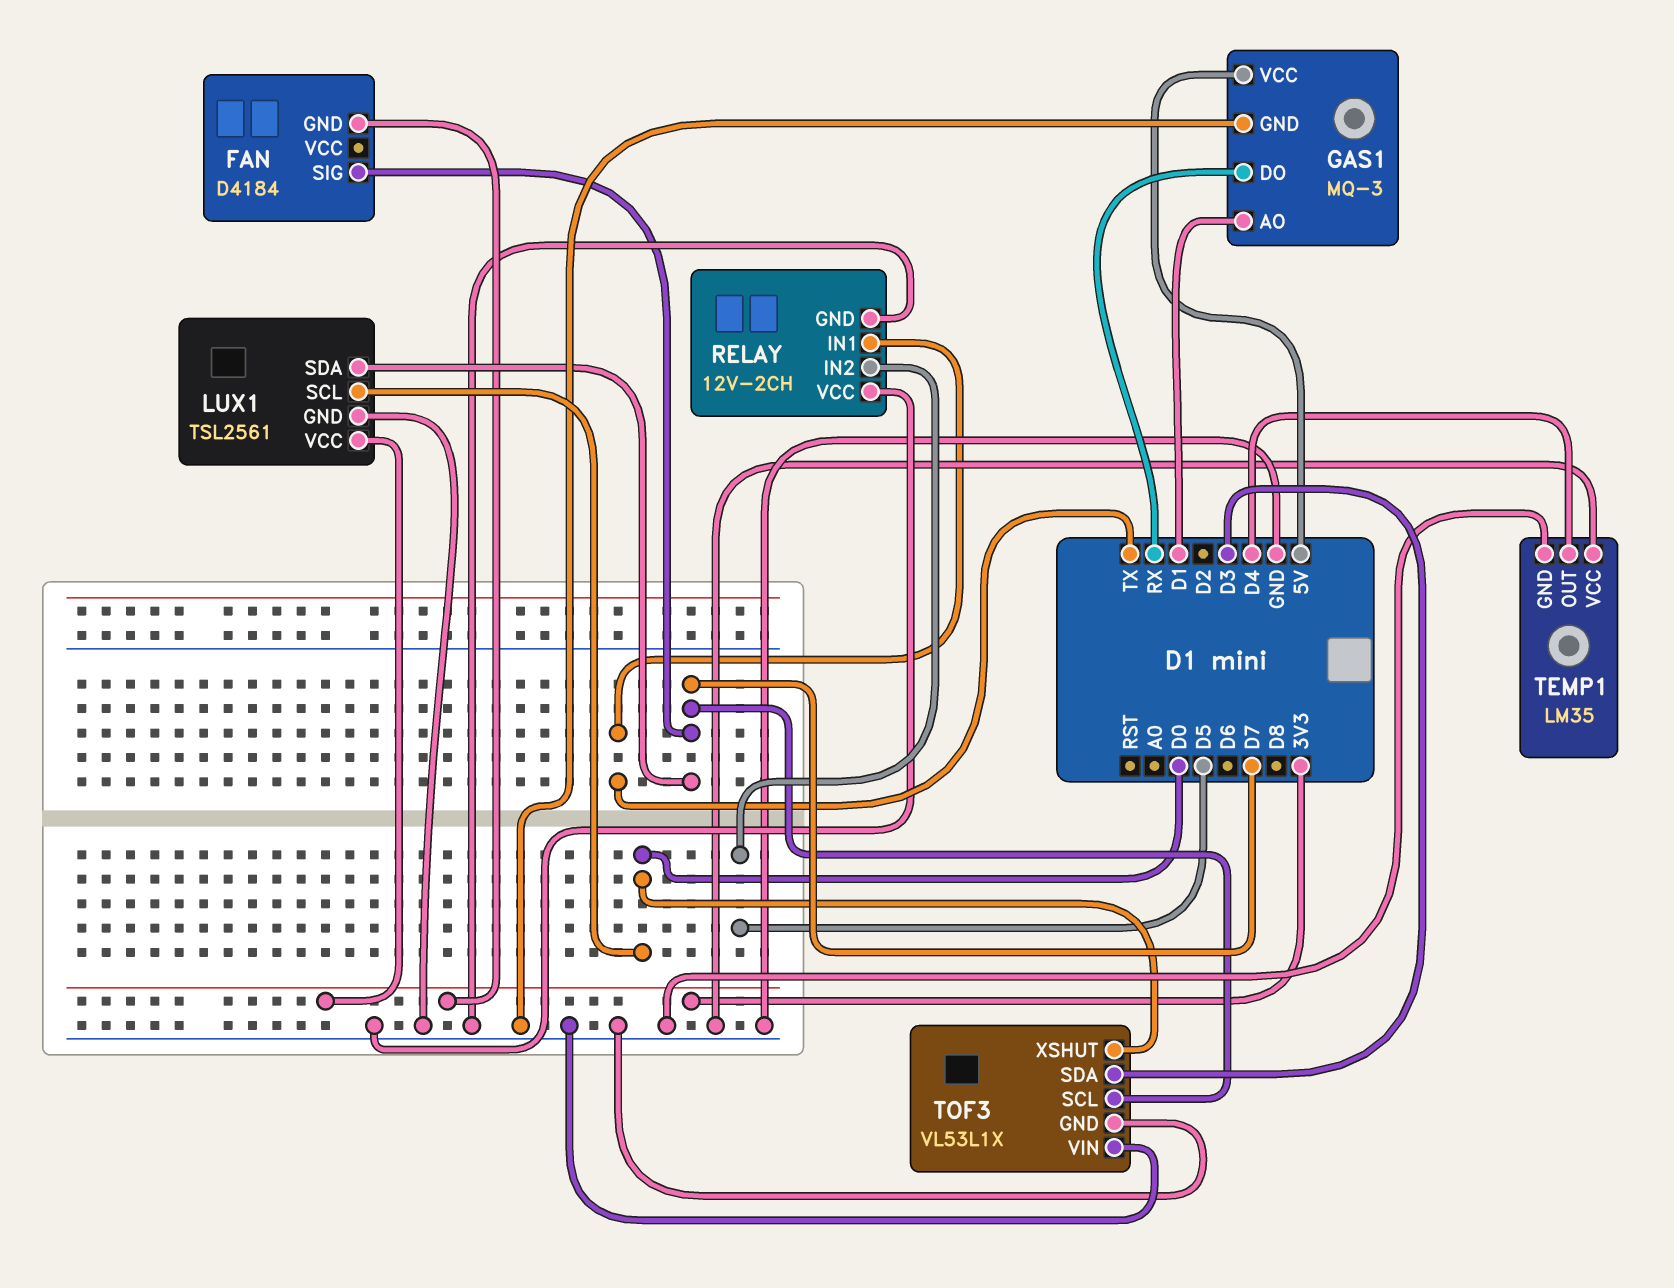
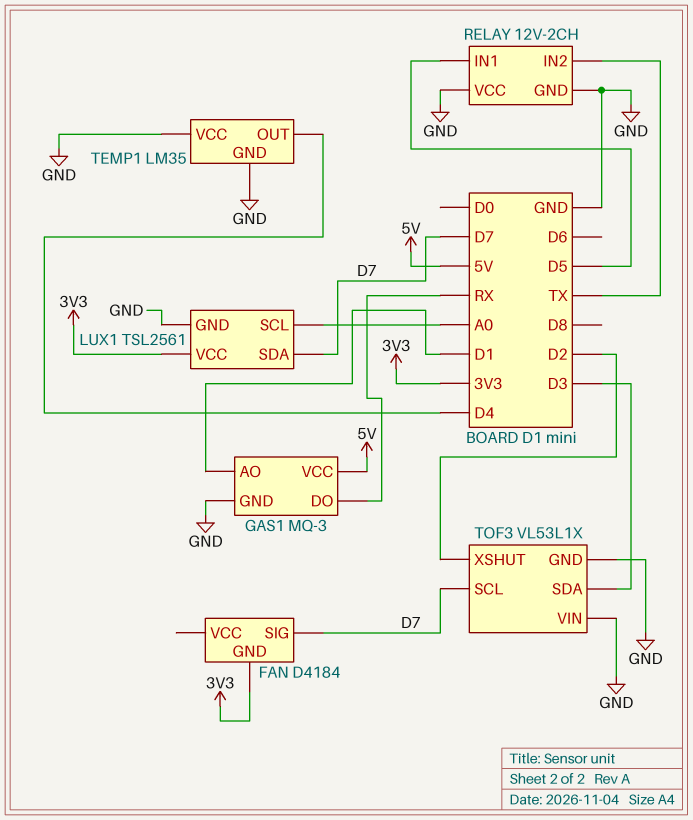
LUX1 pin SCL: D0 -> A0
RELAY pin IN1: TX -> D5
RELAY pin IN2: D5 -> TX
TOF3 pin XSHUT: D0 -> D2

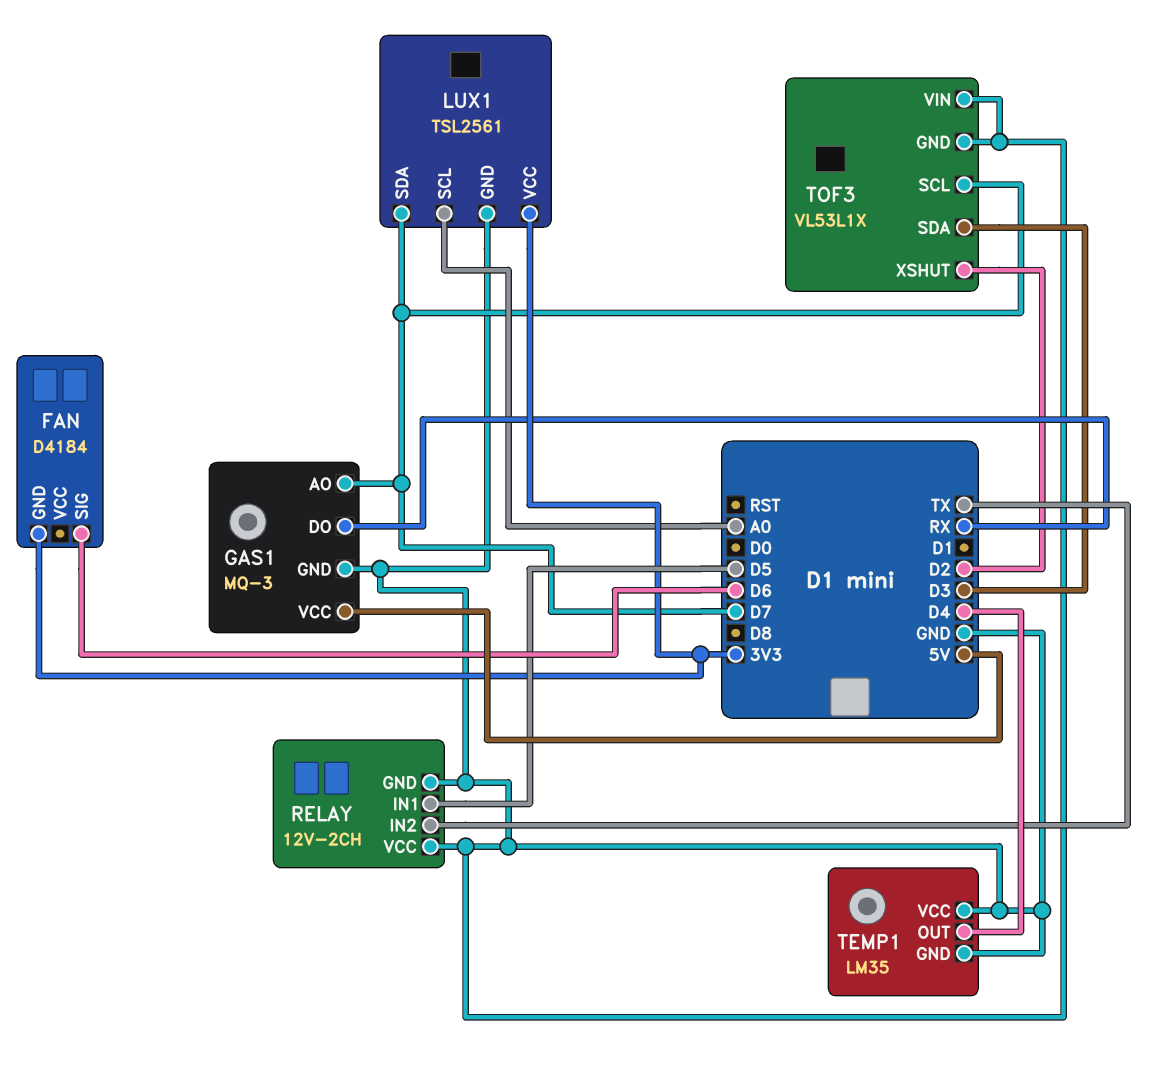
FAN pin SIG: D7 -> D6
GAS1 pin AO: D1 -> D7

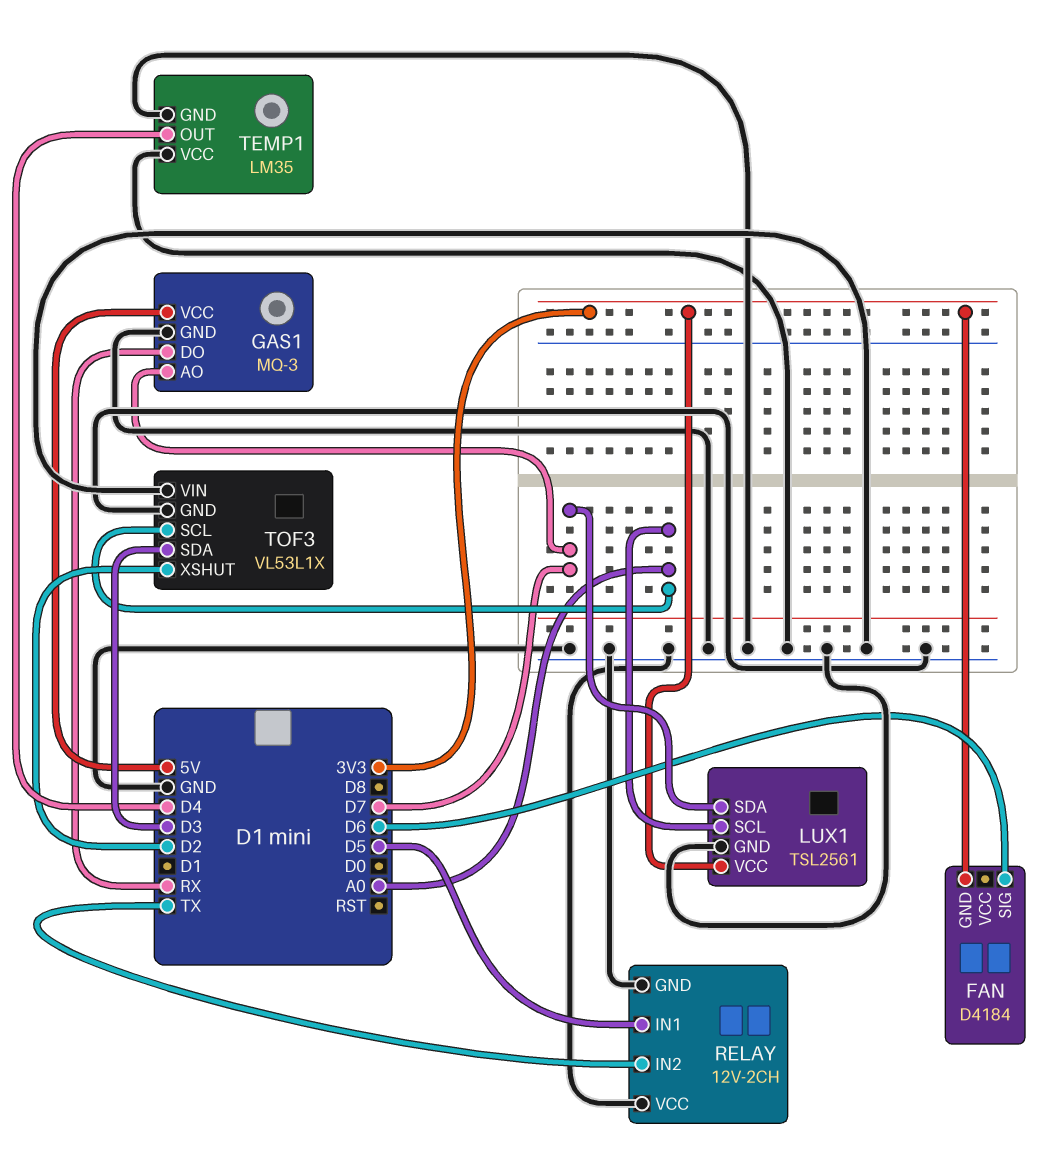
TOF3 pin SCL: D7 -> A0

